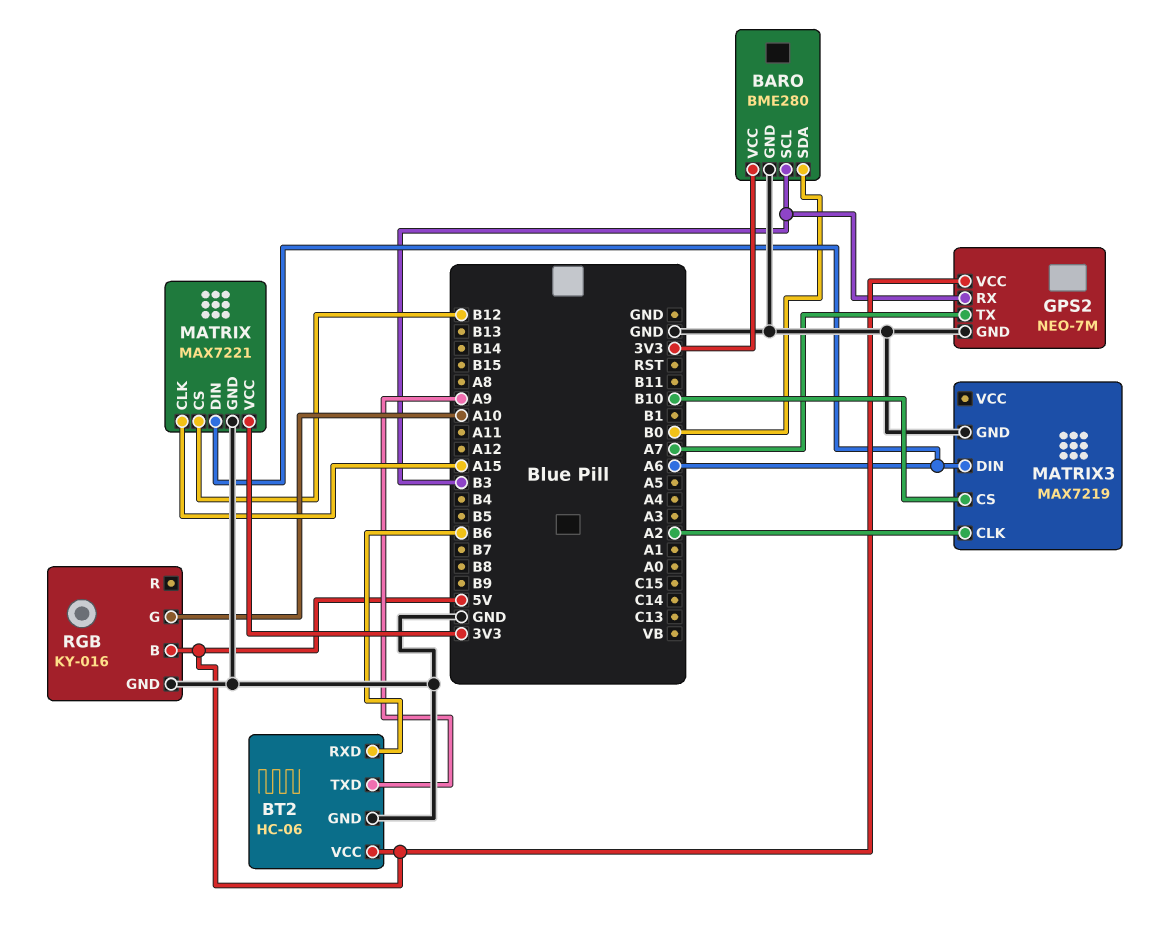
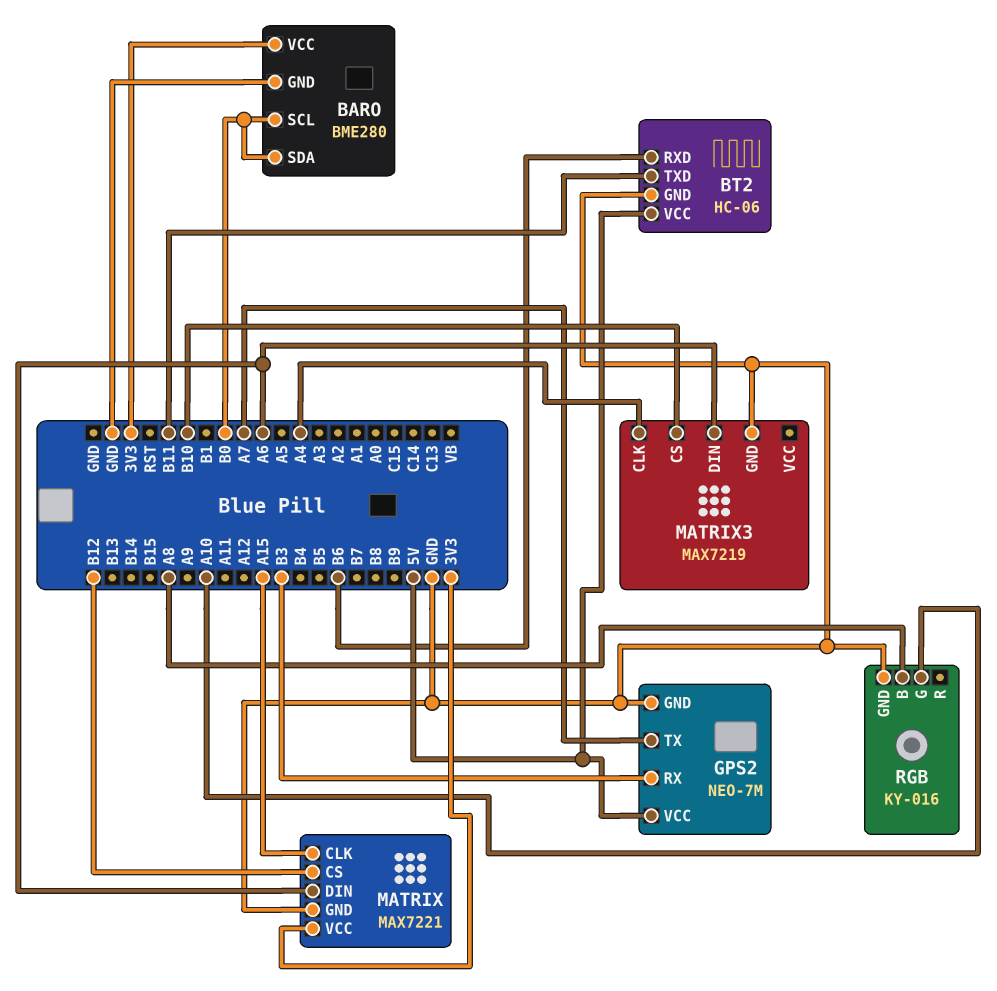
BARO pin SCL: B3 -> B0
BT2 pin TXD: A9 -> B11
MATRIX3 pin CLK: A2 -> A4
RGB pin B: 5V -> A8

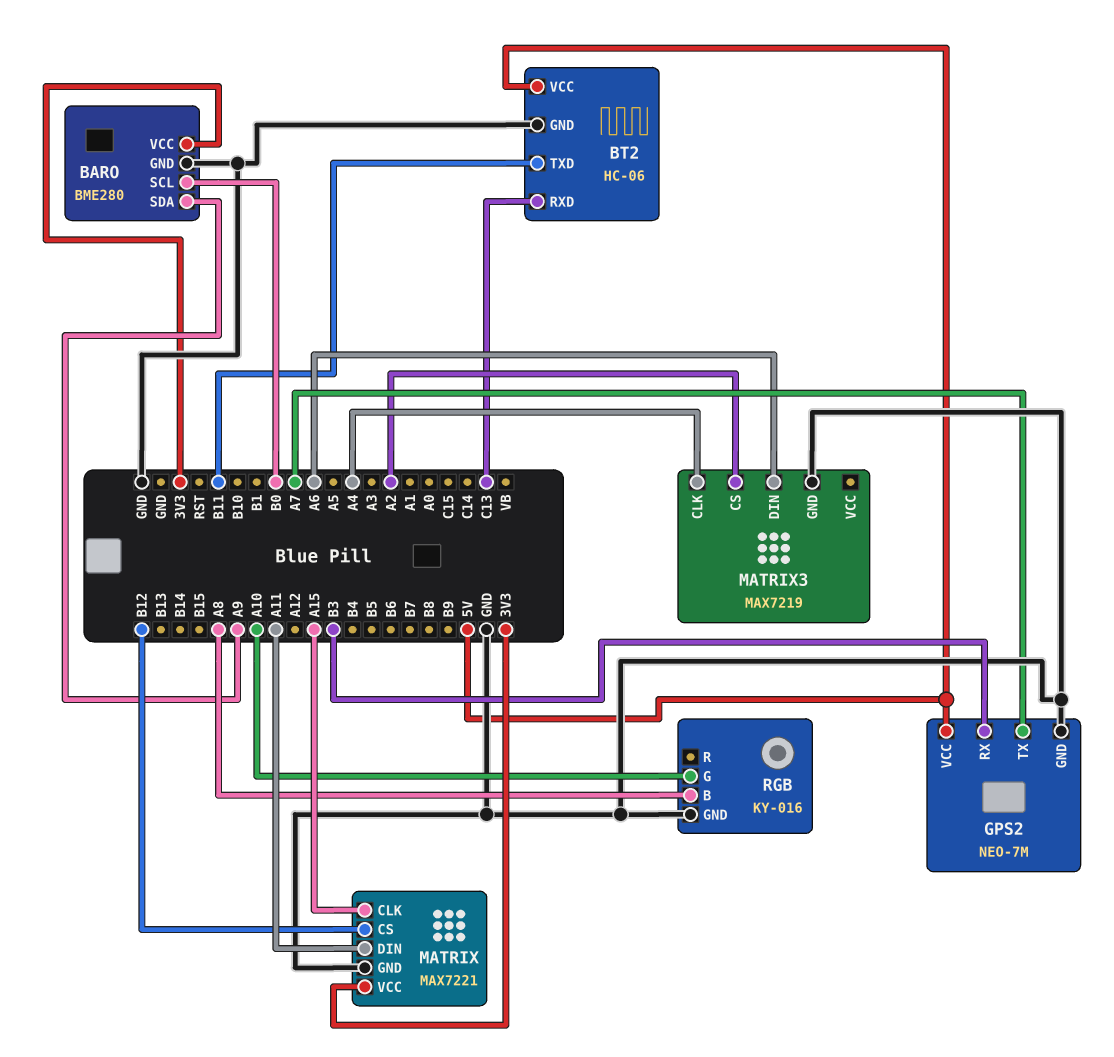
BARO pin SDA: B0 -> A9
BT2 pin RXD: B6 -> C13
MATRIX pin DIN: A6 -> A11
MATRIX3 pin CS: B10 -> A2

